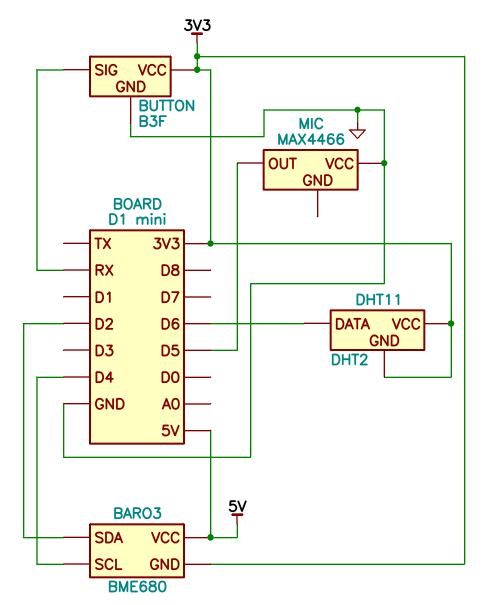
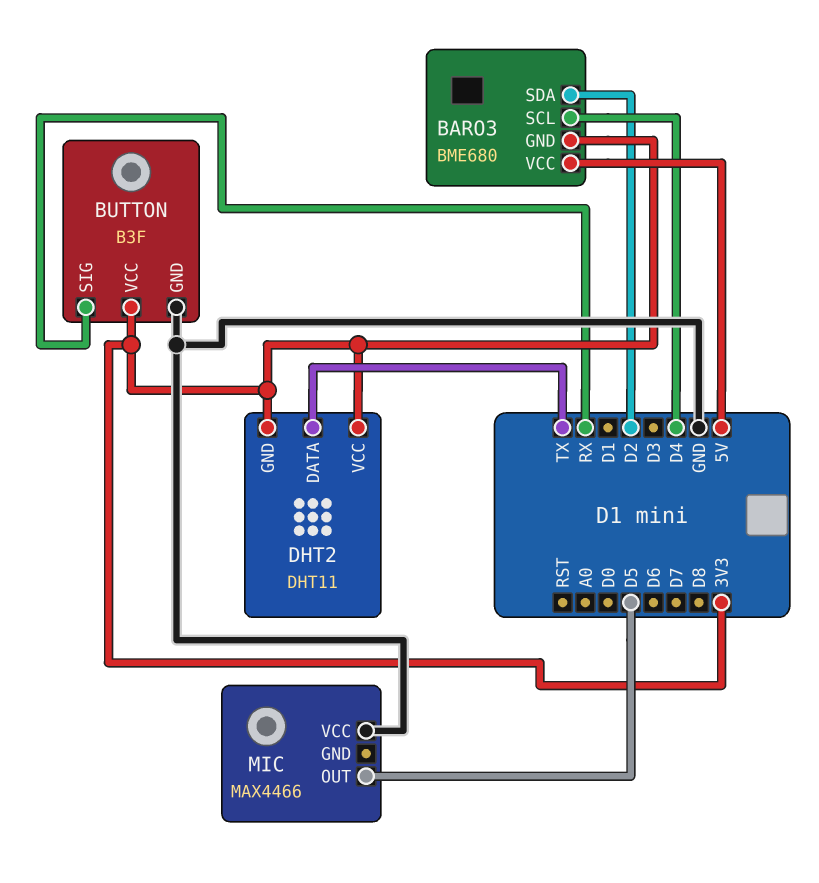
DHT2 pin DATA: D6 -> TX

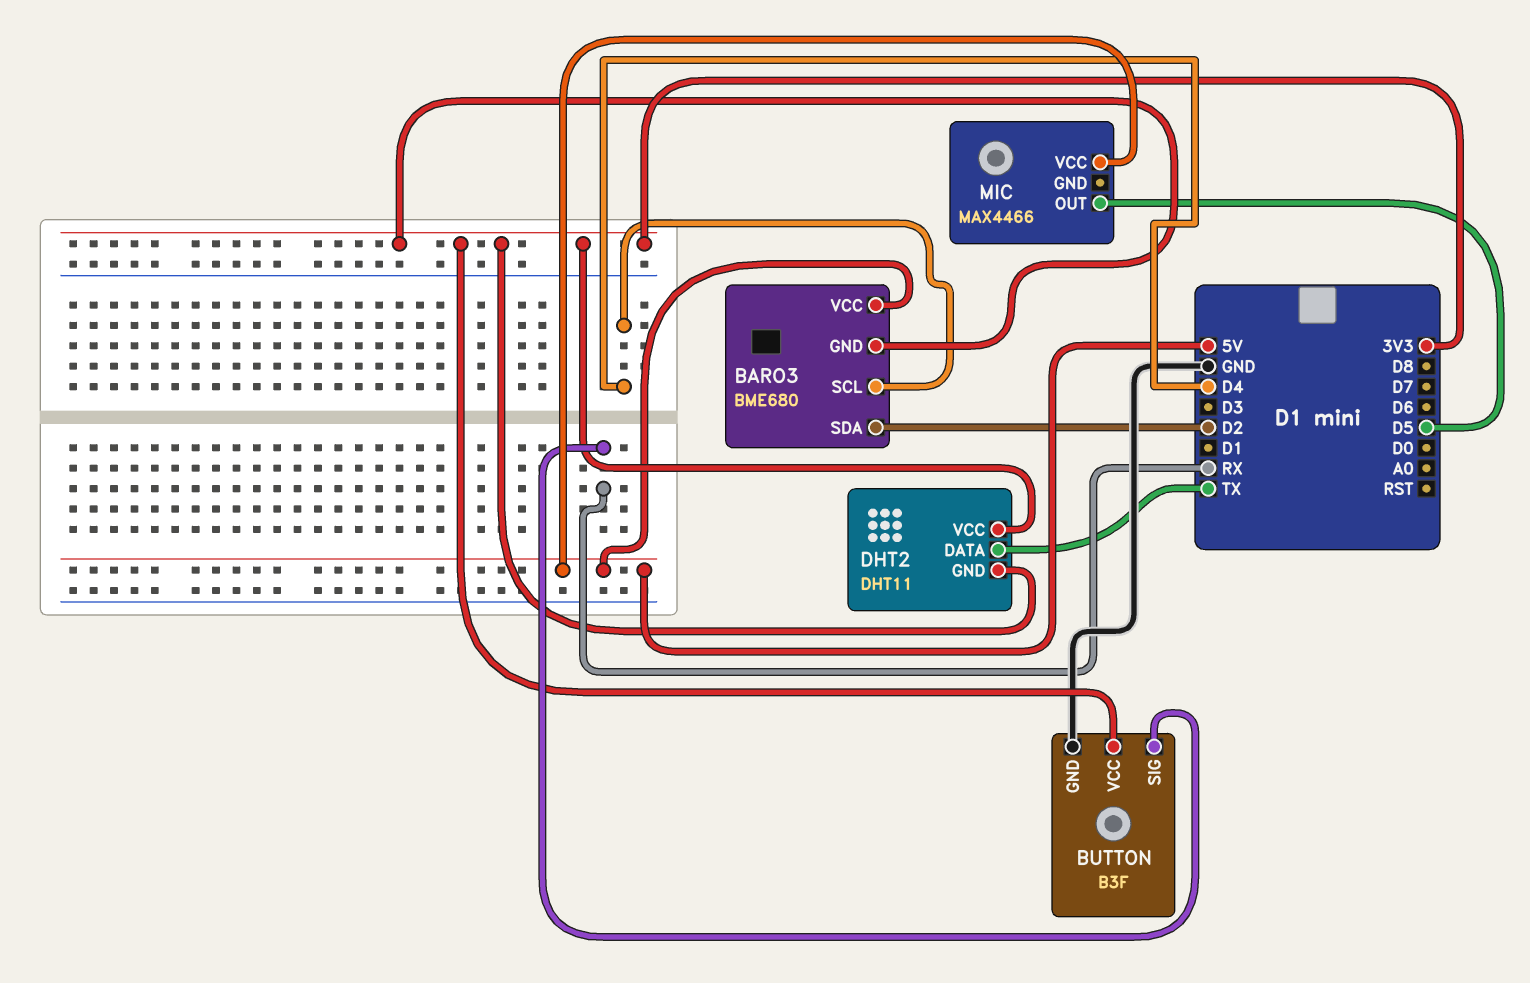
MIC pin VCC: GND -> 5V

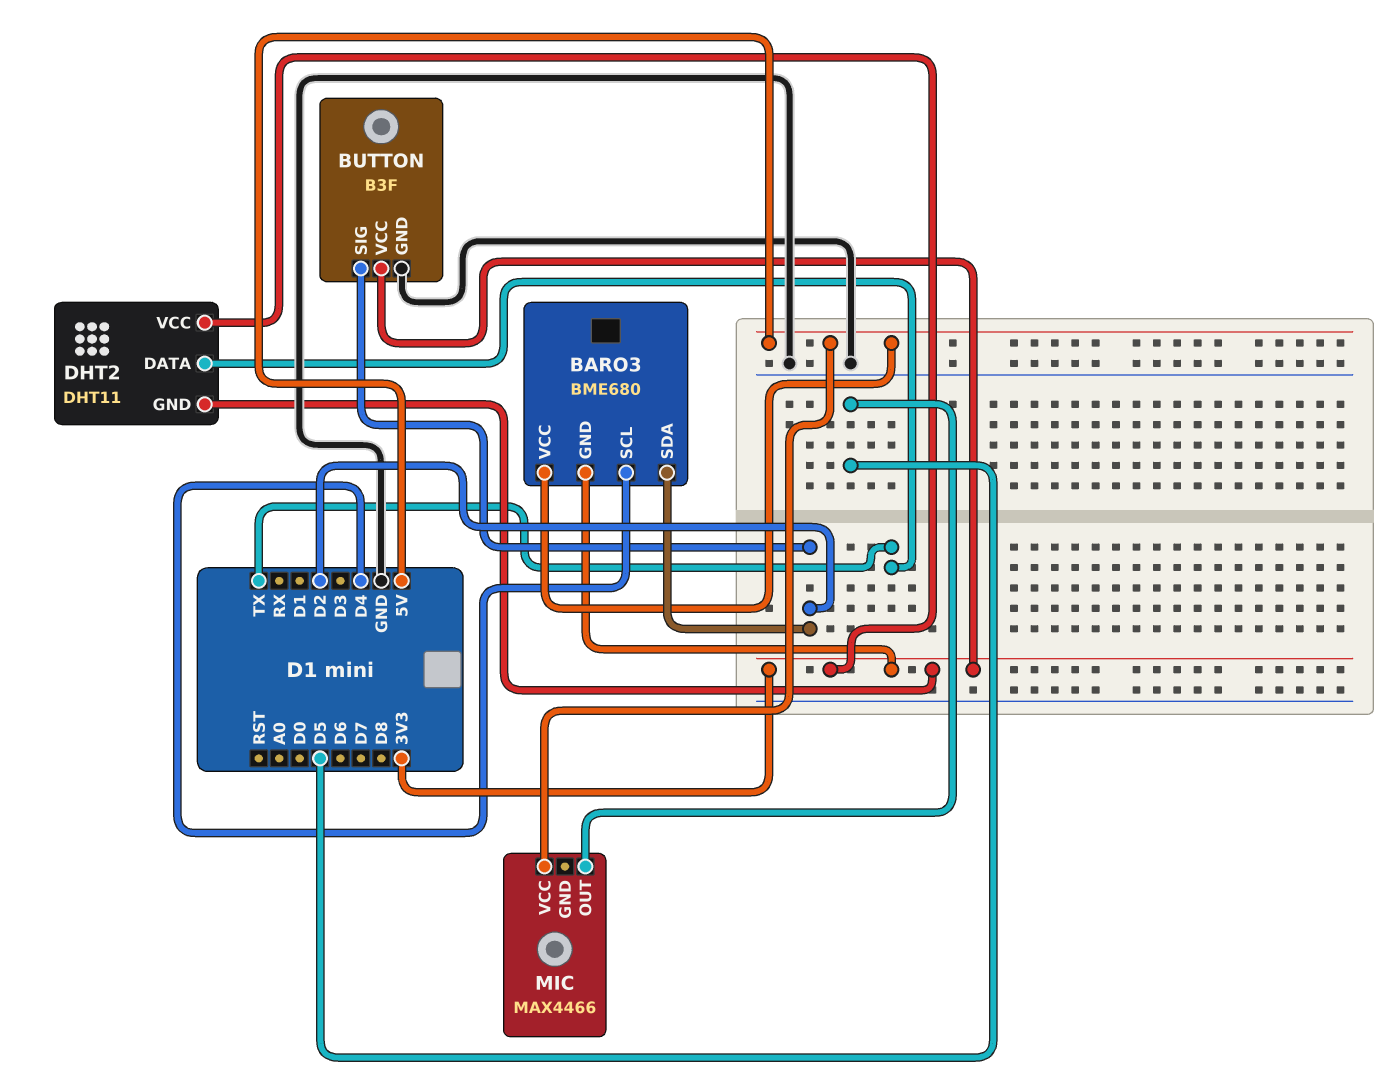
BUTTON pin SIG: RX -> D2

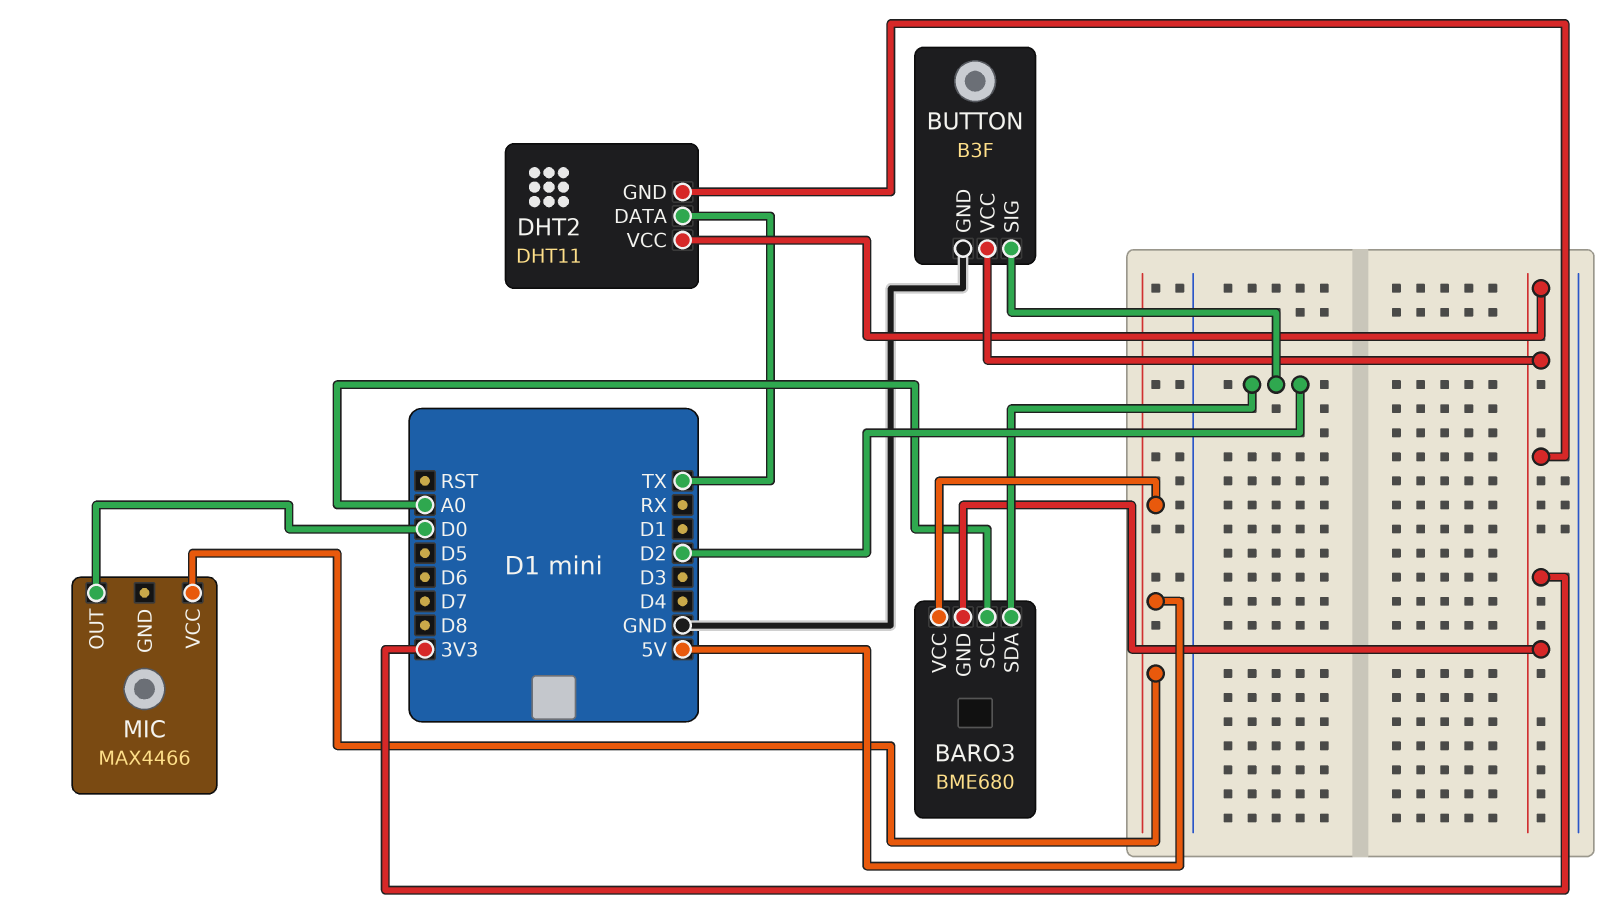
BARO3 pin SCL: D4 -> A0
MIC pin OUT: D5 -> D0

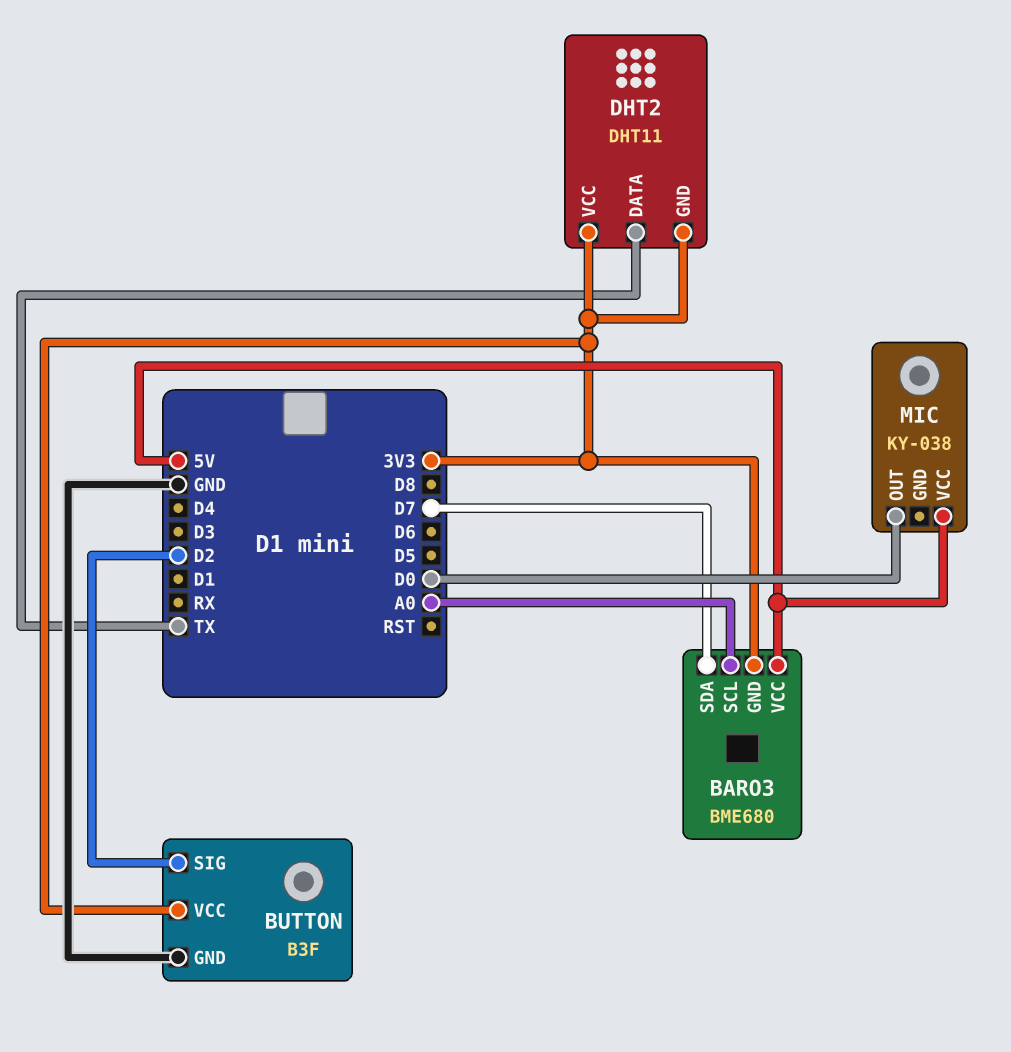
BARO3 pin SDA: D2 -> D7
MIC: MAX4466 -> KY-038

